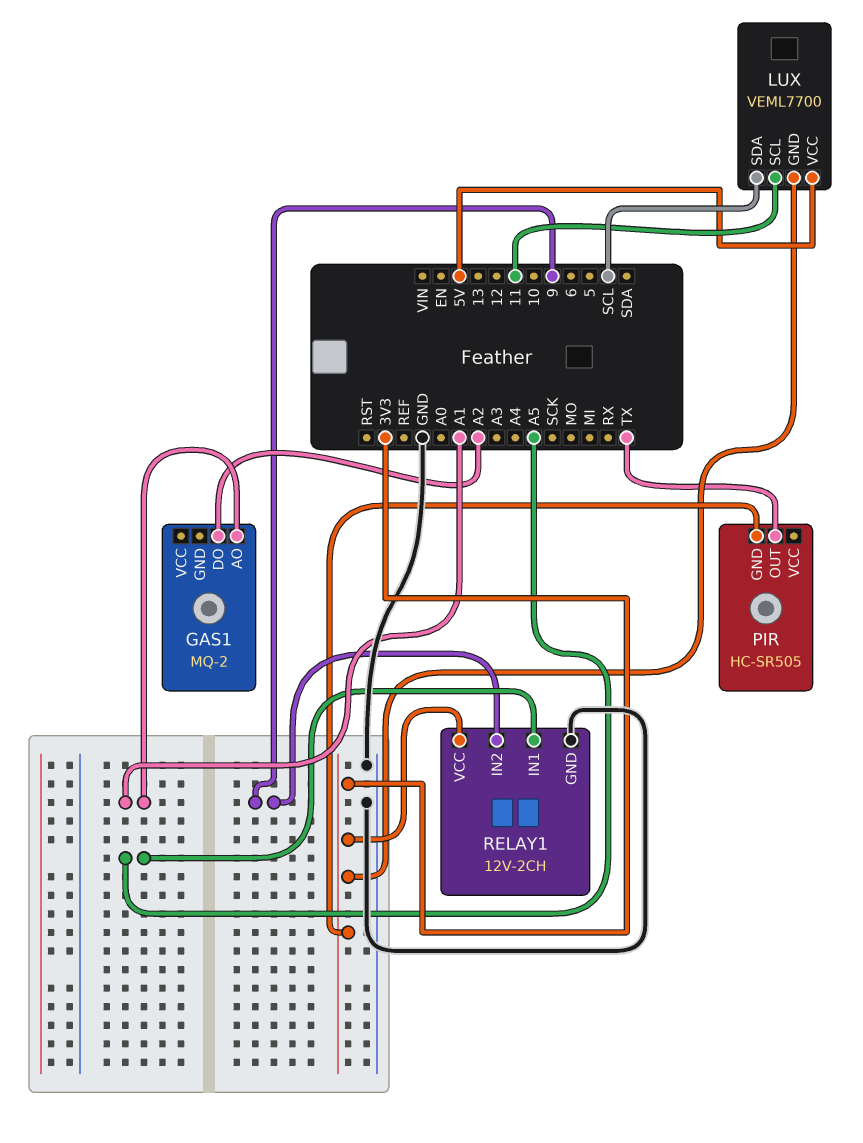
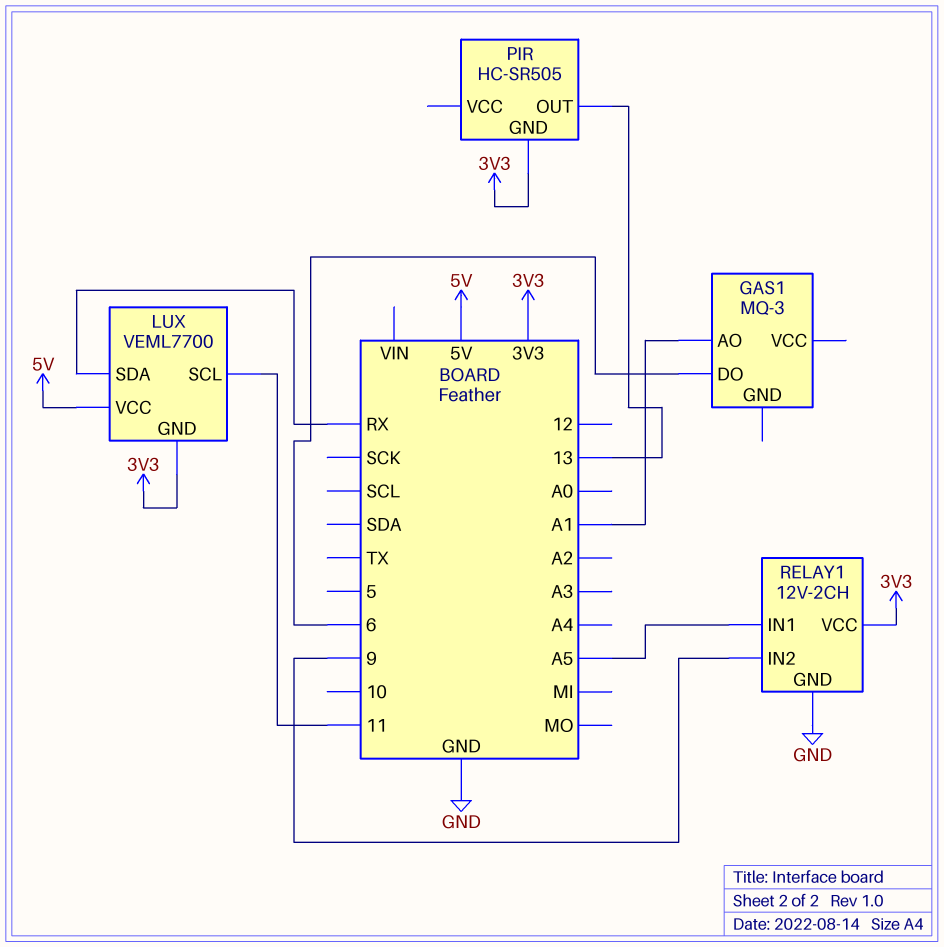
GAS1: MQ-2 -> MQ-3
GAS1 pin DO: A2 -> 6
LUX pin SDA: SCL -> RX
PIR pin OUT: TX -> 13

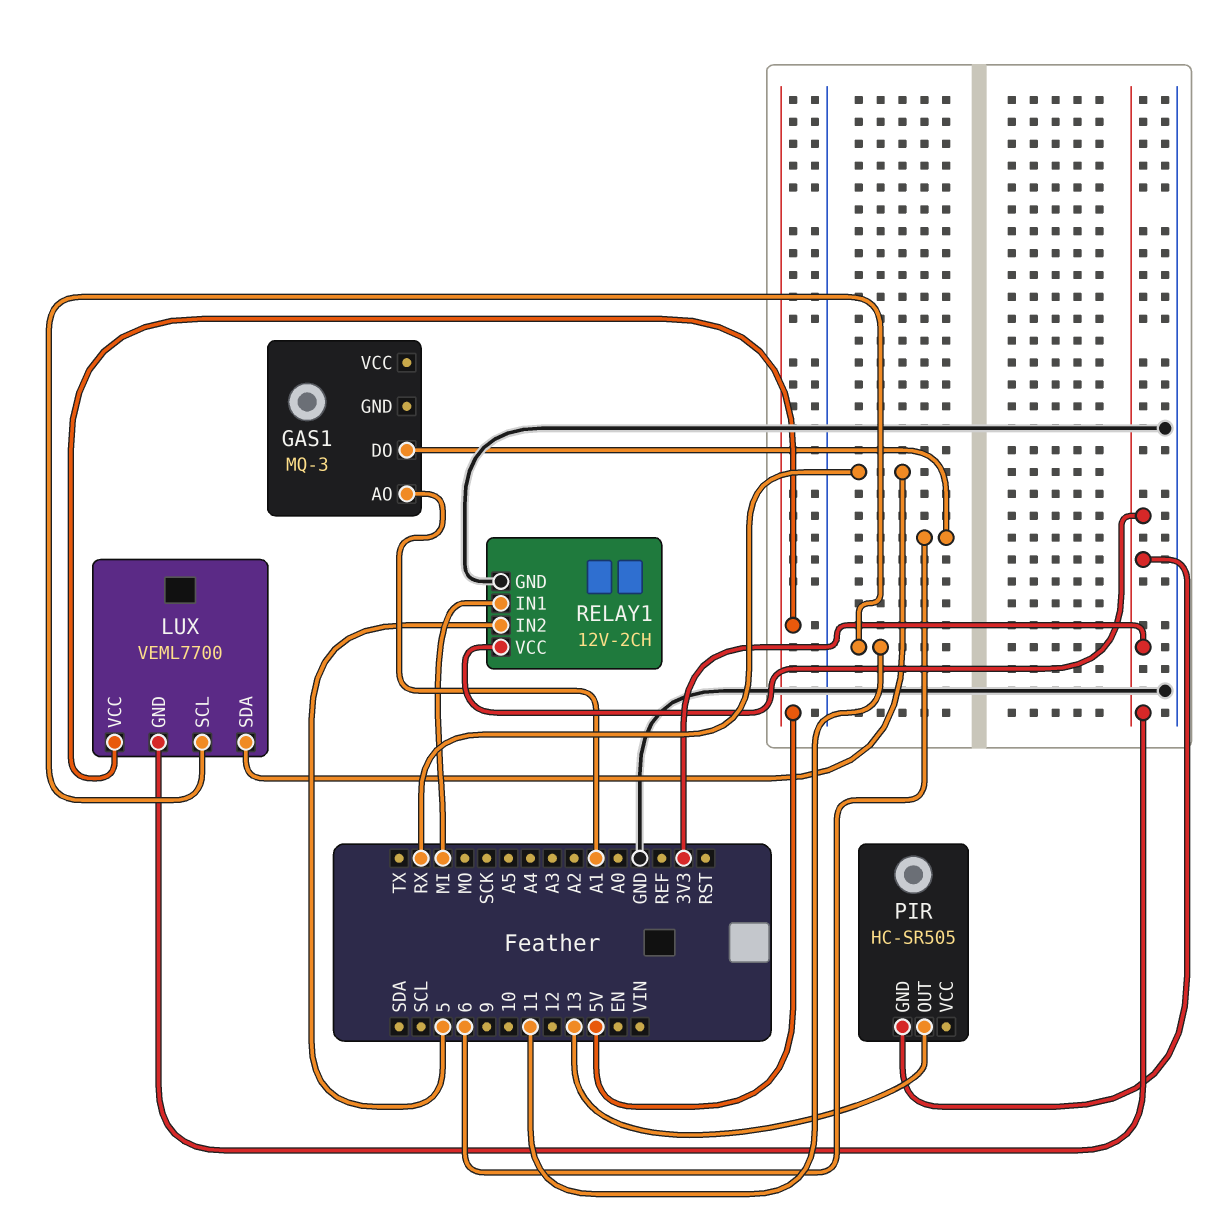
RELAY1 pin IN1: A5 -> MI
RELAY1 pin IN2: 9 -> 5

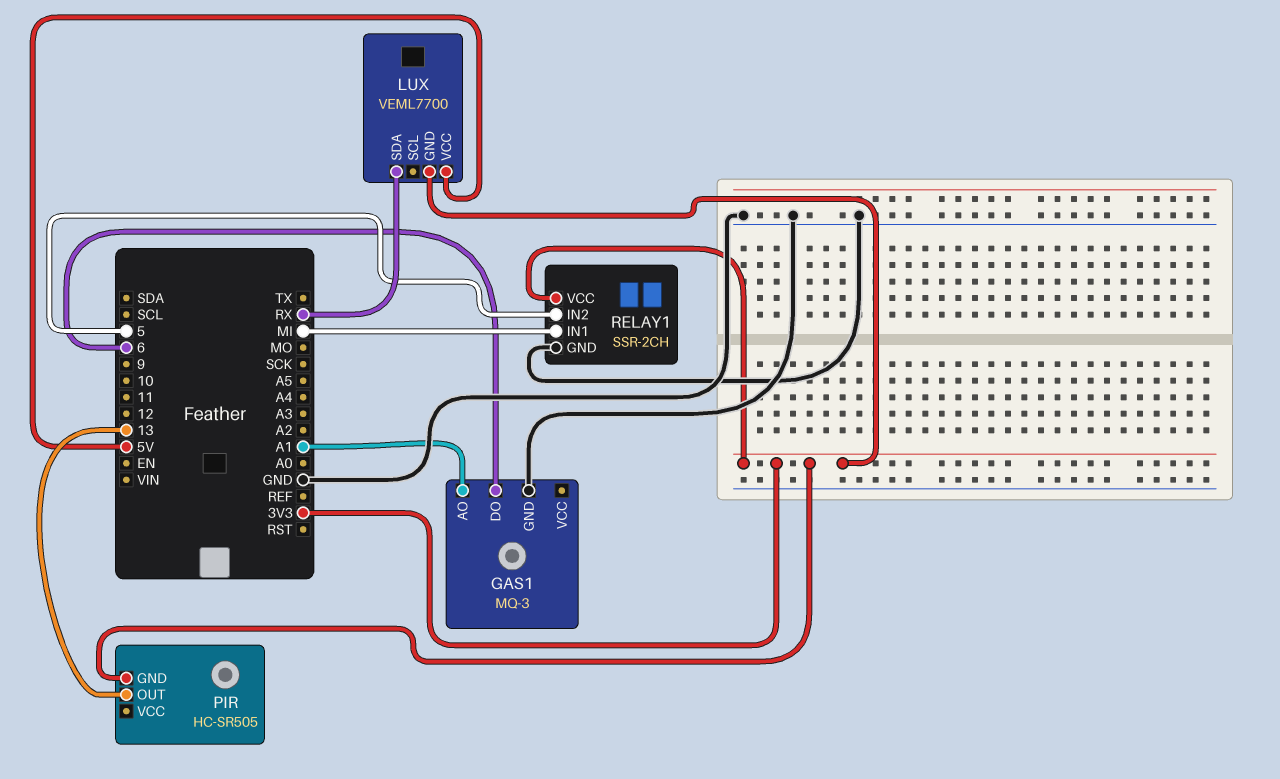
GAS1 pin GND: none -> GND
LUX pin SCL: 11 -> none
RELAY1: 12V-2CH -> SSR-2CH

